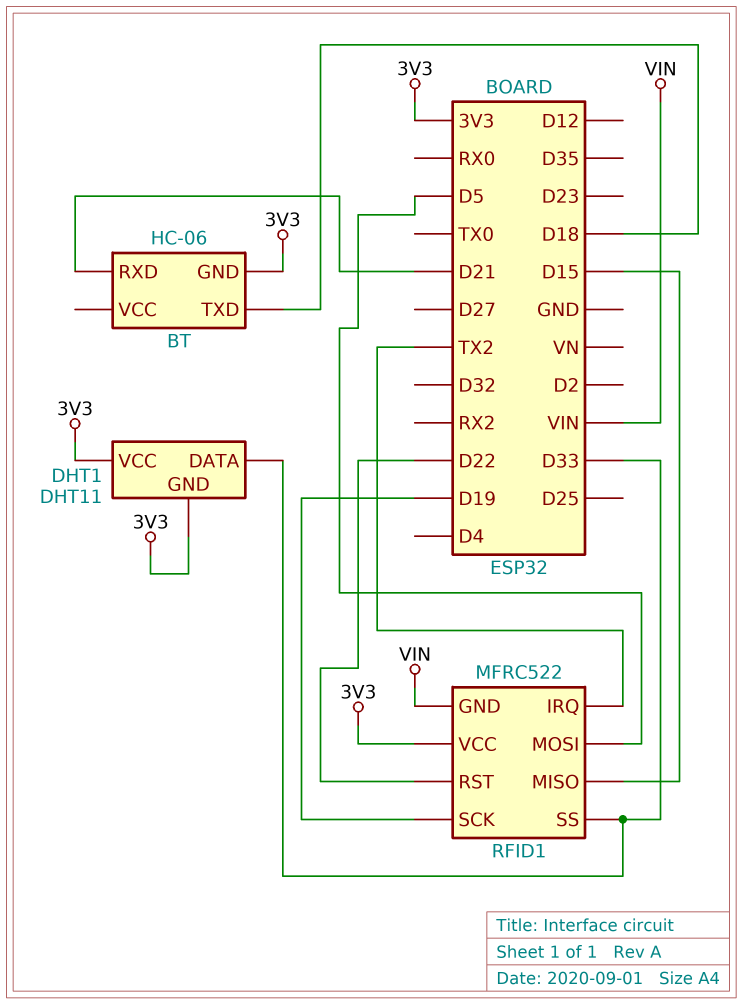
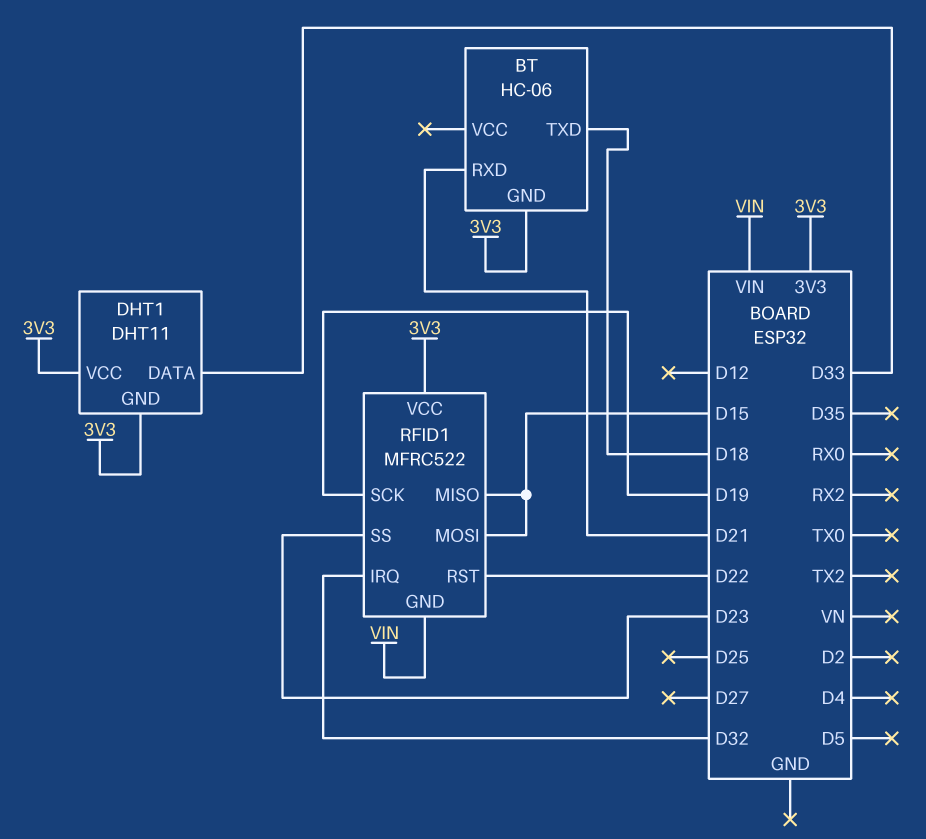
RFID1 pin IRQ: TX2 -> D32
RFID1 pin MOSI: D5 -> D15
RFID1 pin SS: D33 -> D23

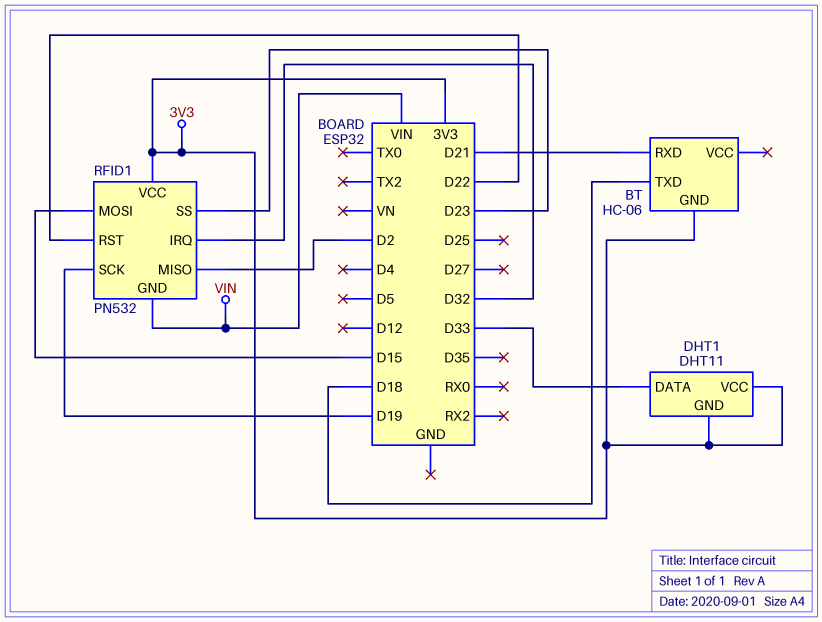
RFID1: MFRC522 -> PN532
RFID1 pin MISO: D15 -> D2

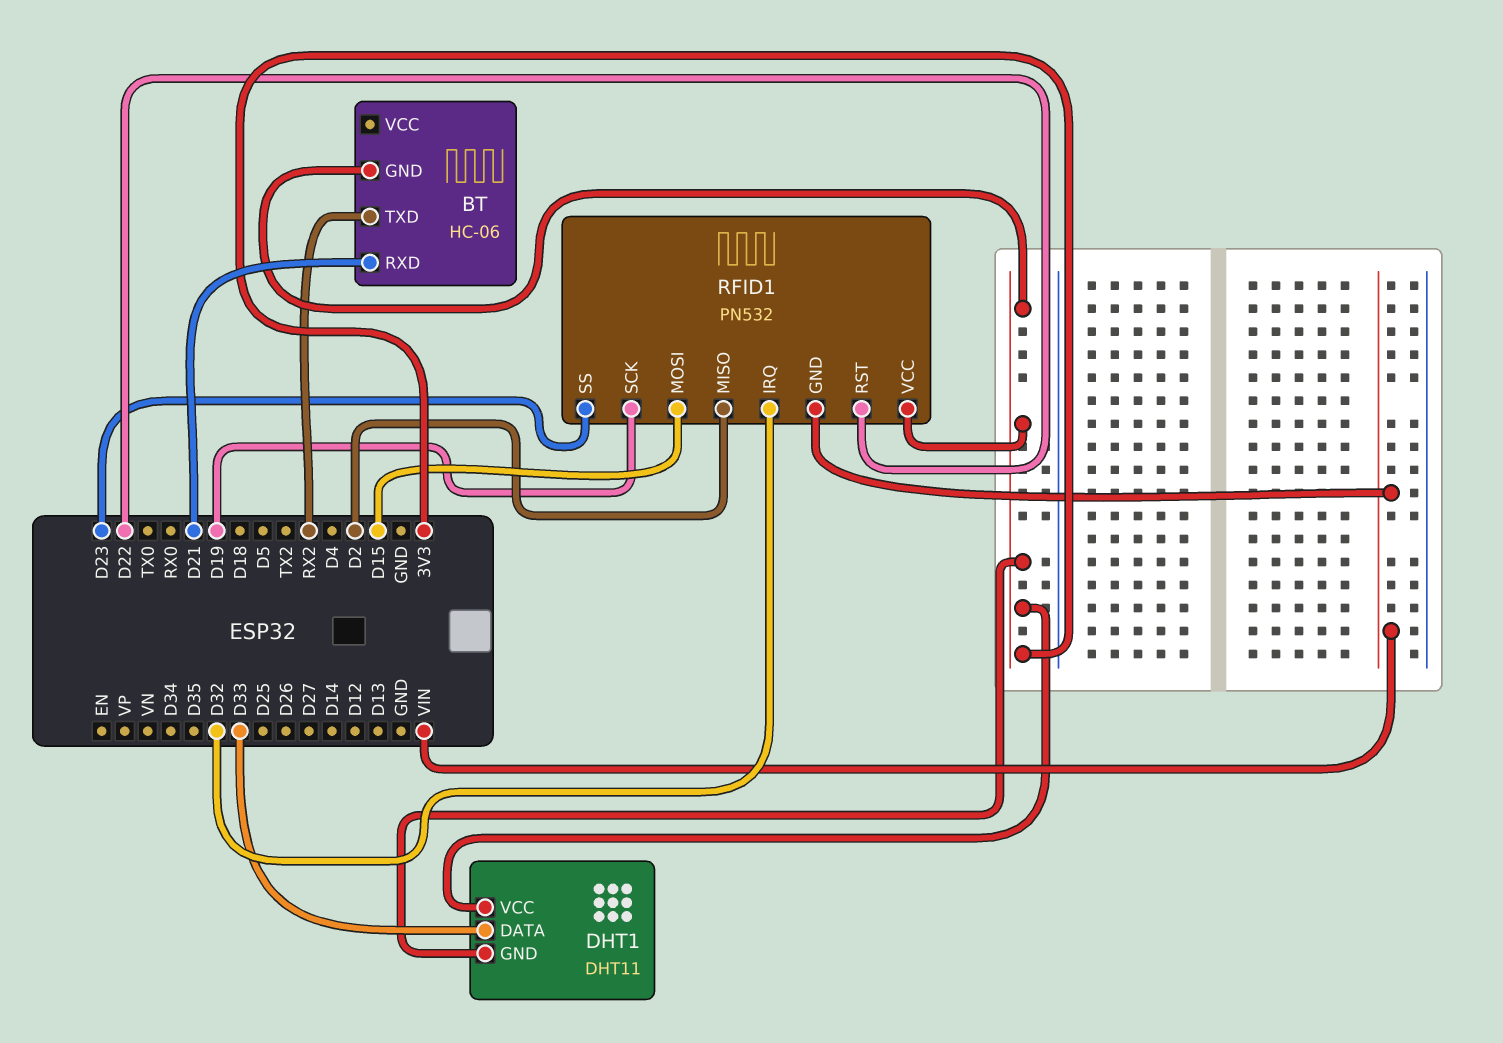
BT pin TXD: D18 -> RX2

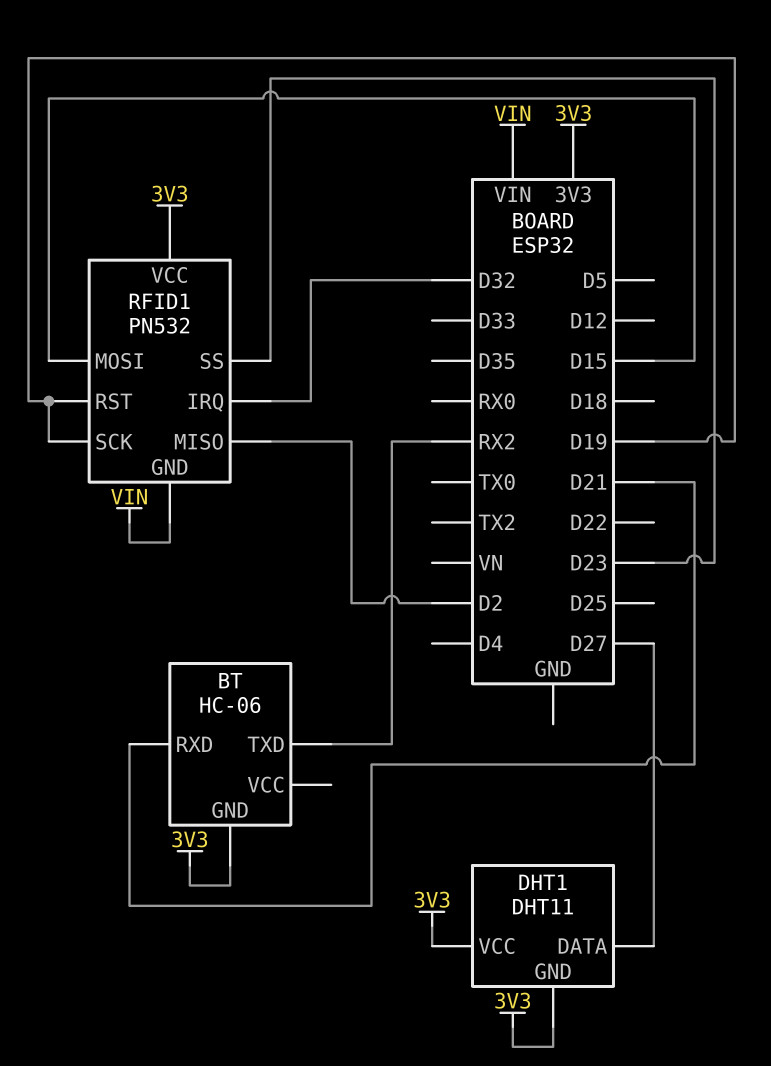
DHT1 pin DATA: D33 -> D27
RFID1 pin RST: D22 -> D19

